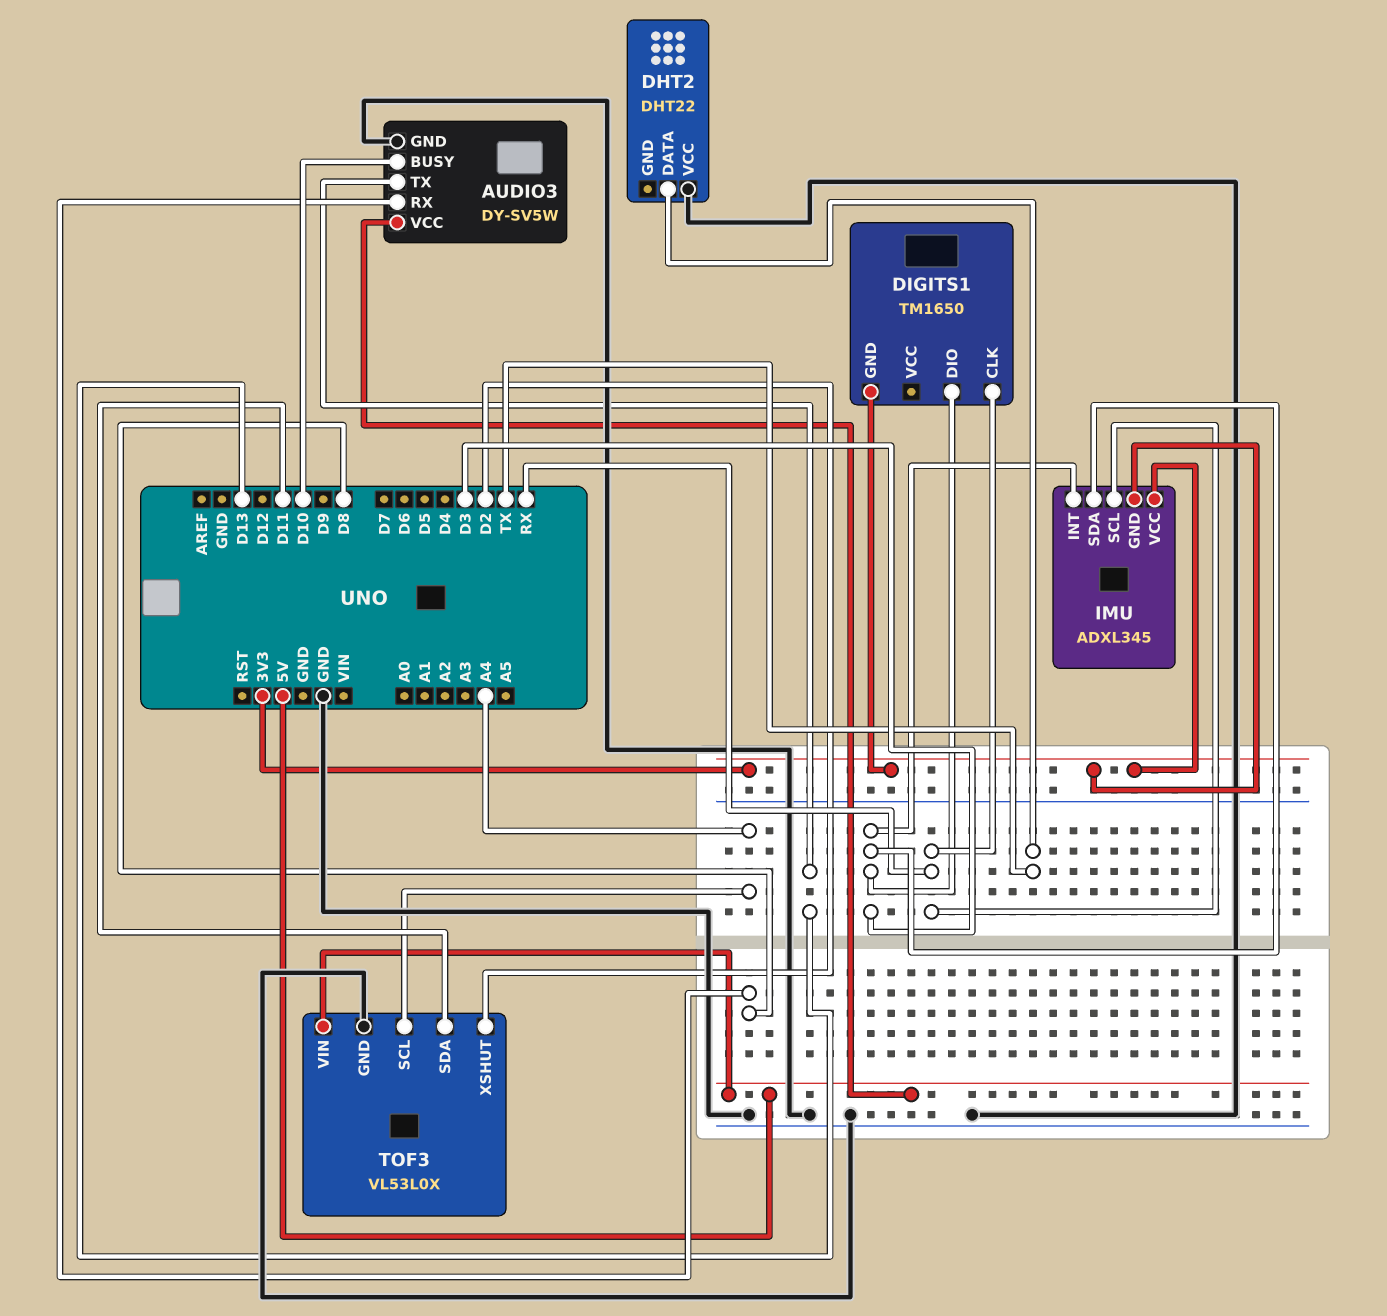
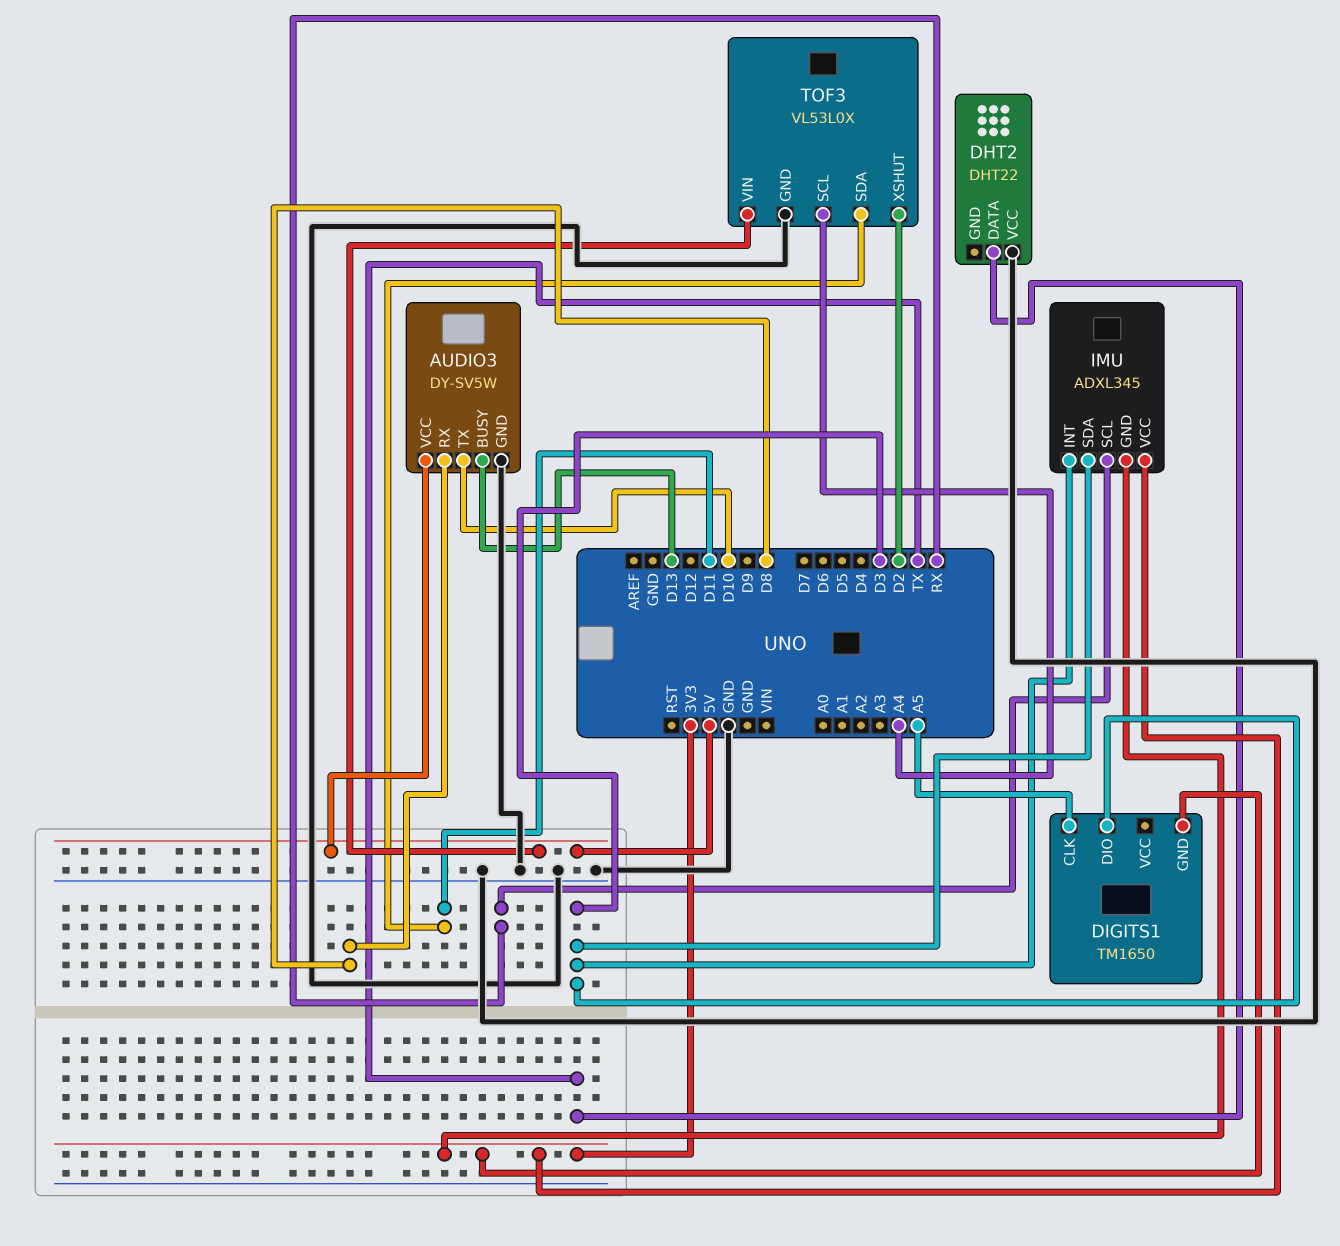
AUDIO3 pin BUSY: D10 -> D13
AUDIO3 pin TX: D13 -> D10
DIGITS1 pin CLK: RX -> A5

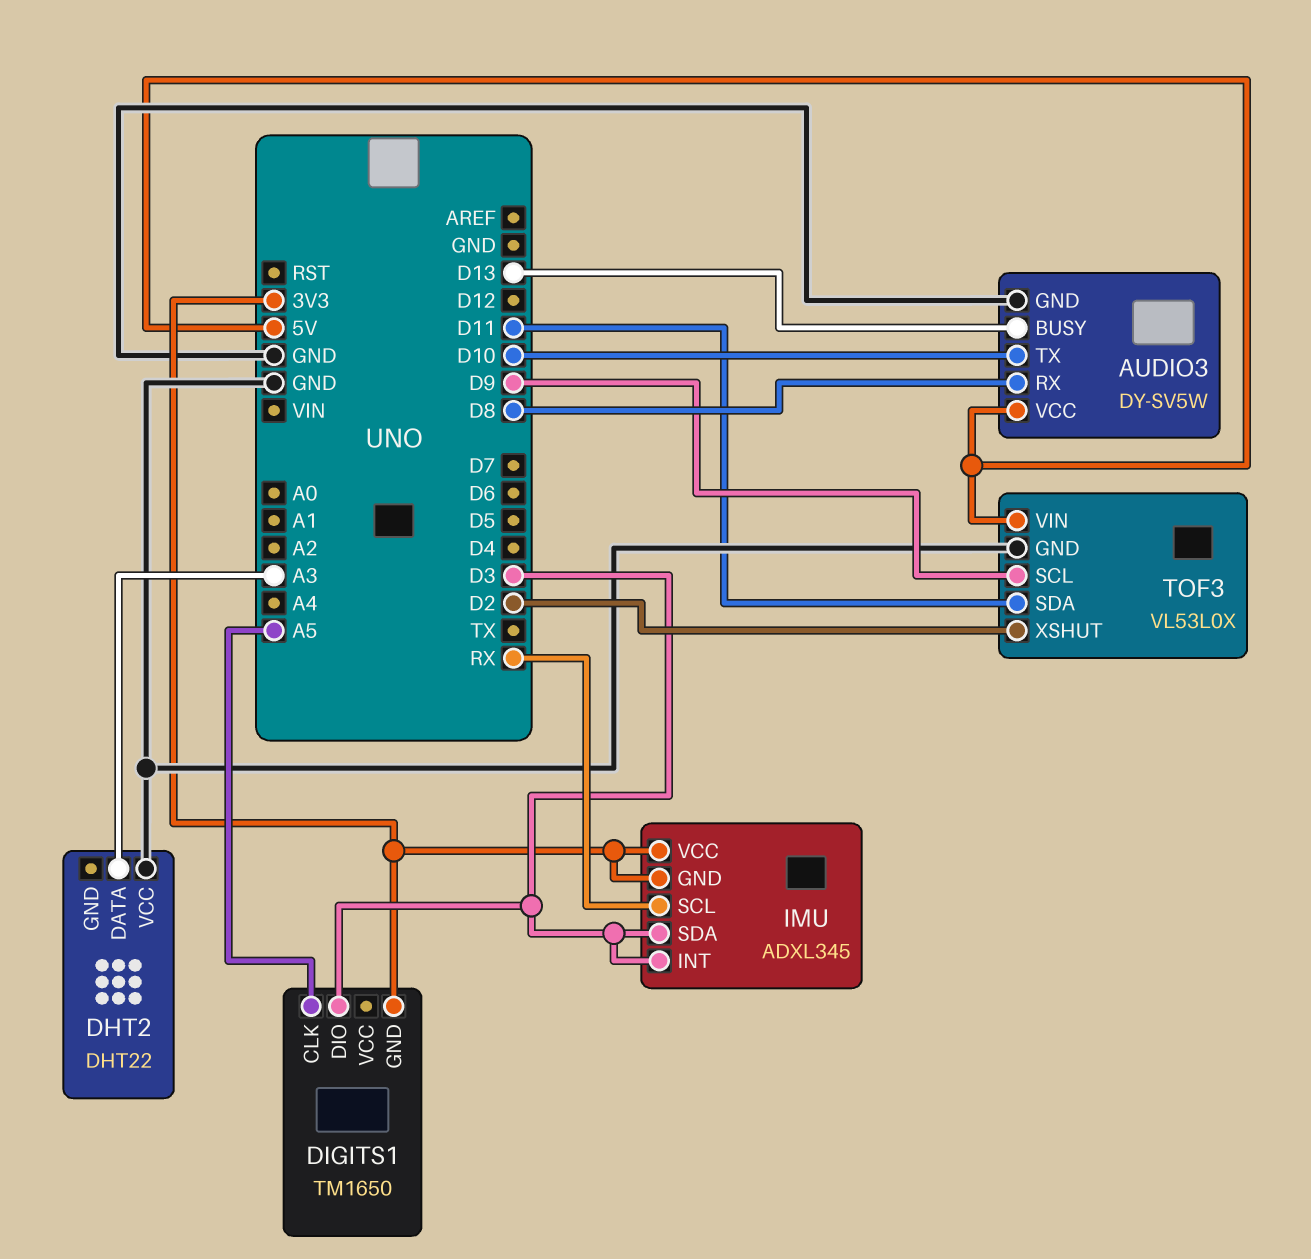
DHT2 pin DATA: TX -> A3
TOF3 pin SCL: A4 -> D9

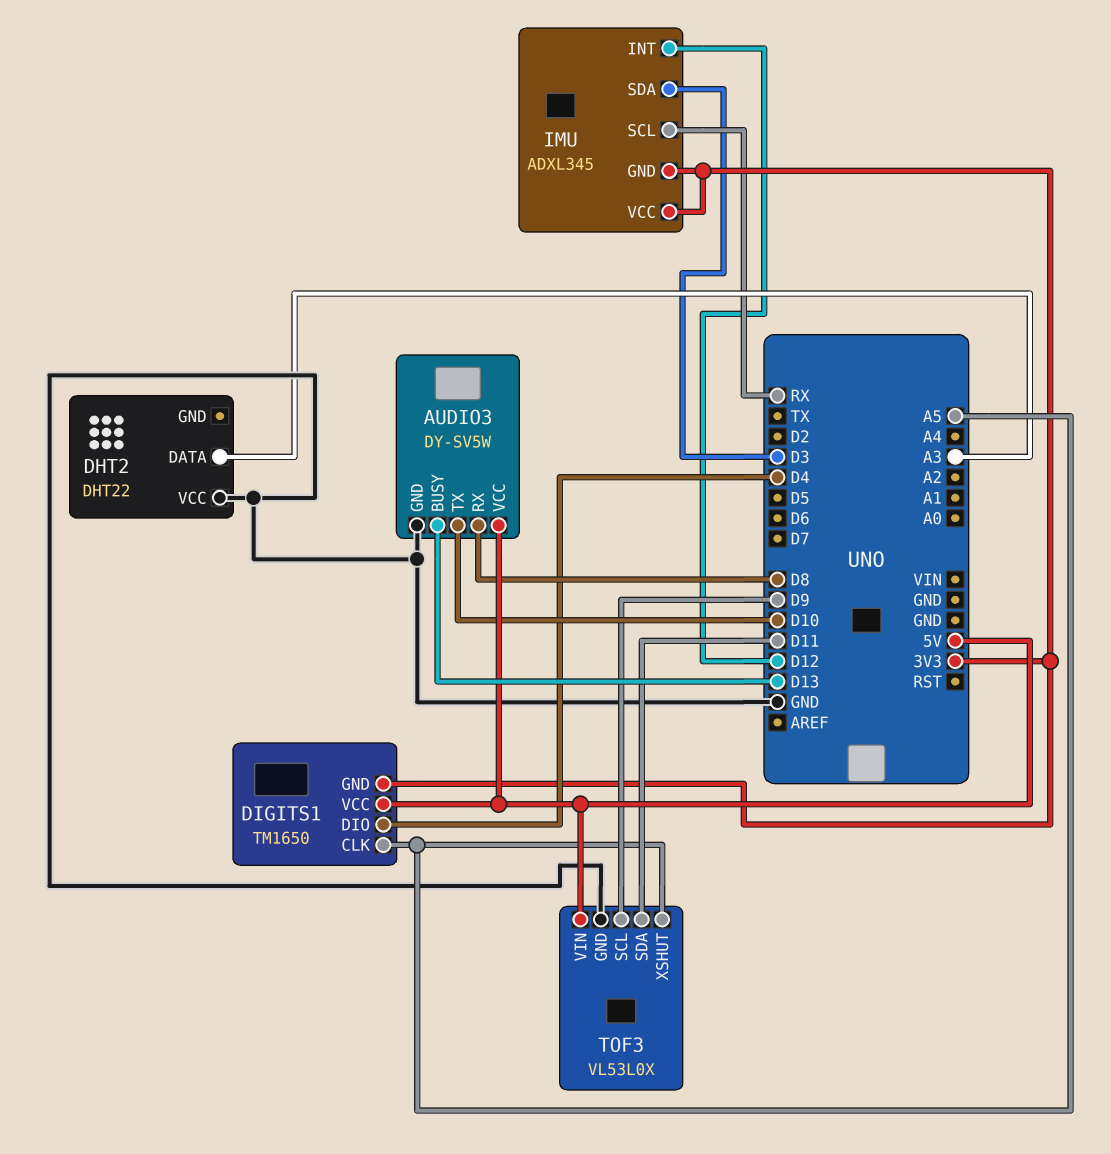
DIGITS1 pin DIO: D3 -> D4
DIGITS1 pin VCC: none -> 5V
IMU pin INT: D3 -> D12
TOF3 pin XSHUT: D2 -> A5

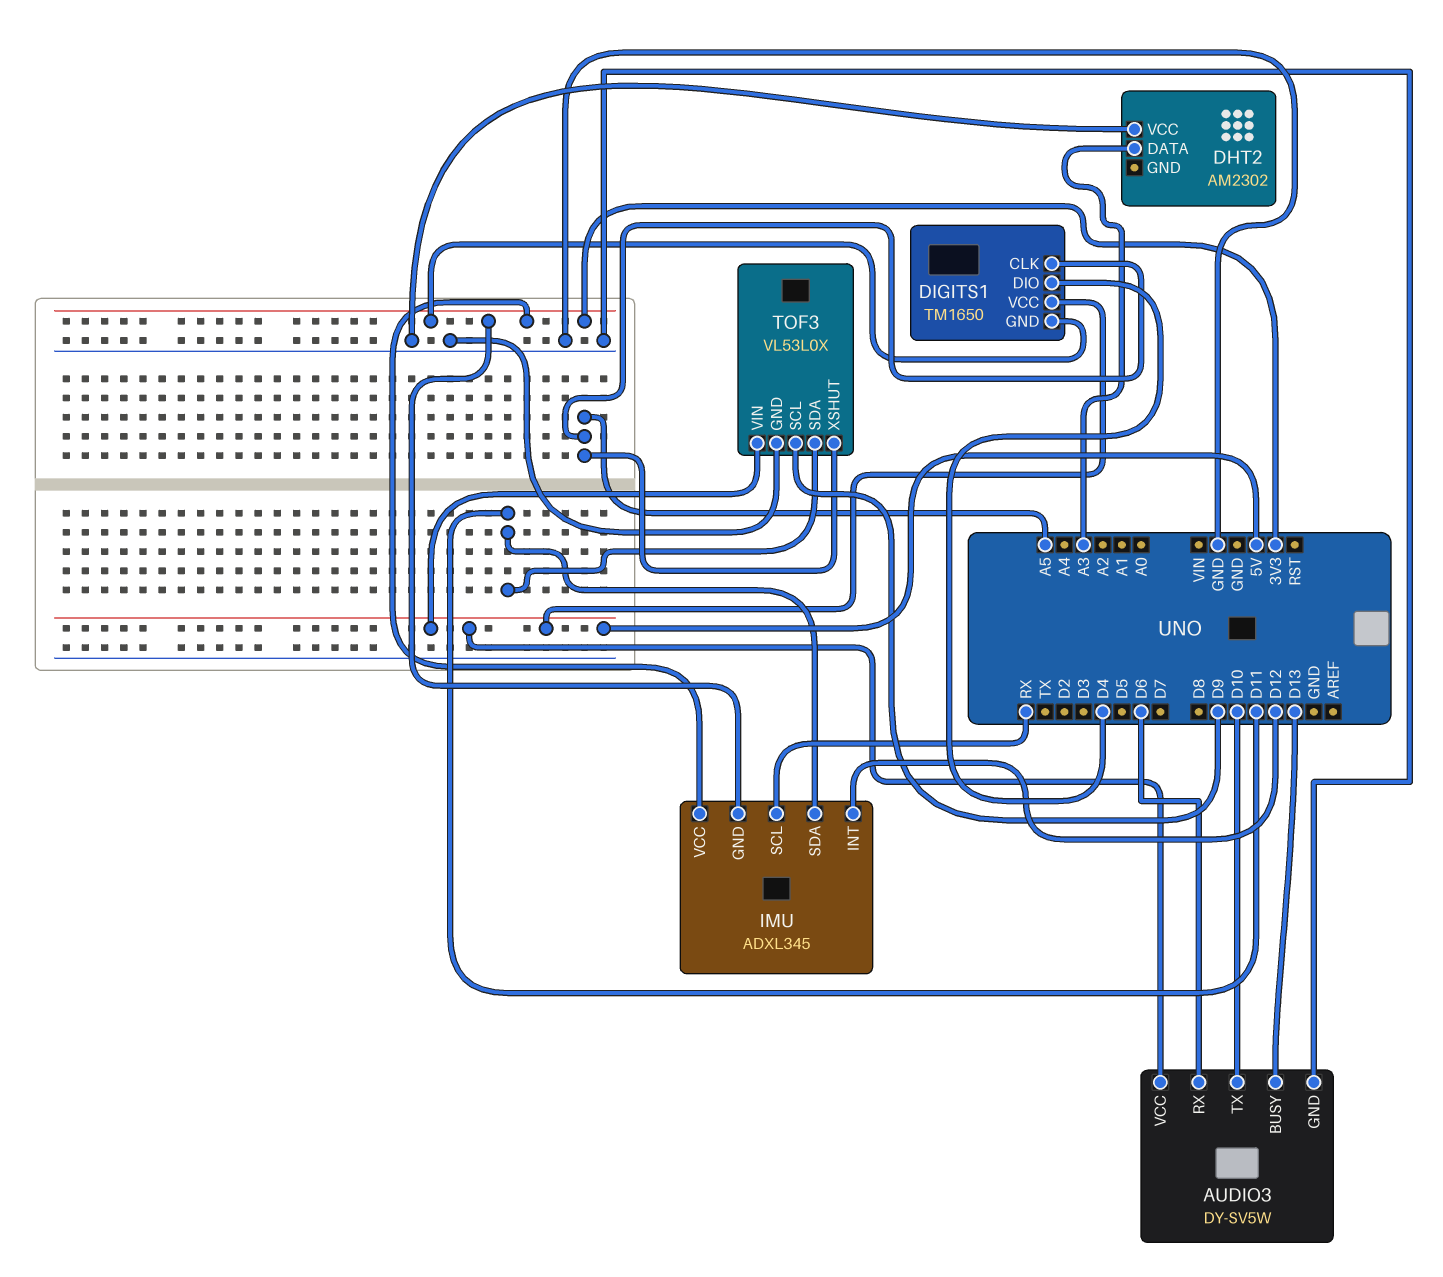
AUDIO3 pin RX: D8 -> D6
DHT2: DHT22 -> AM2302
IMU pin SDA: D3 -> D11

